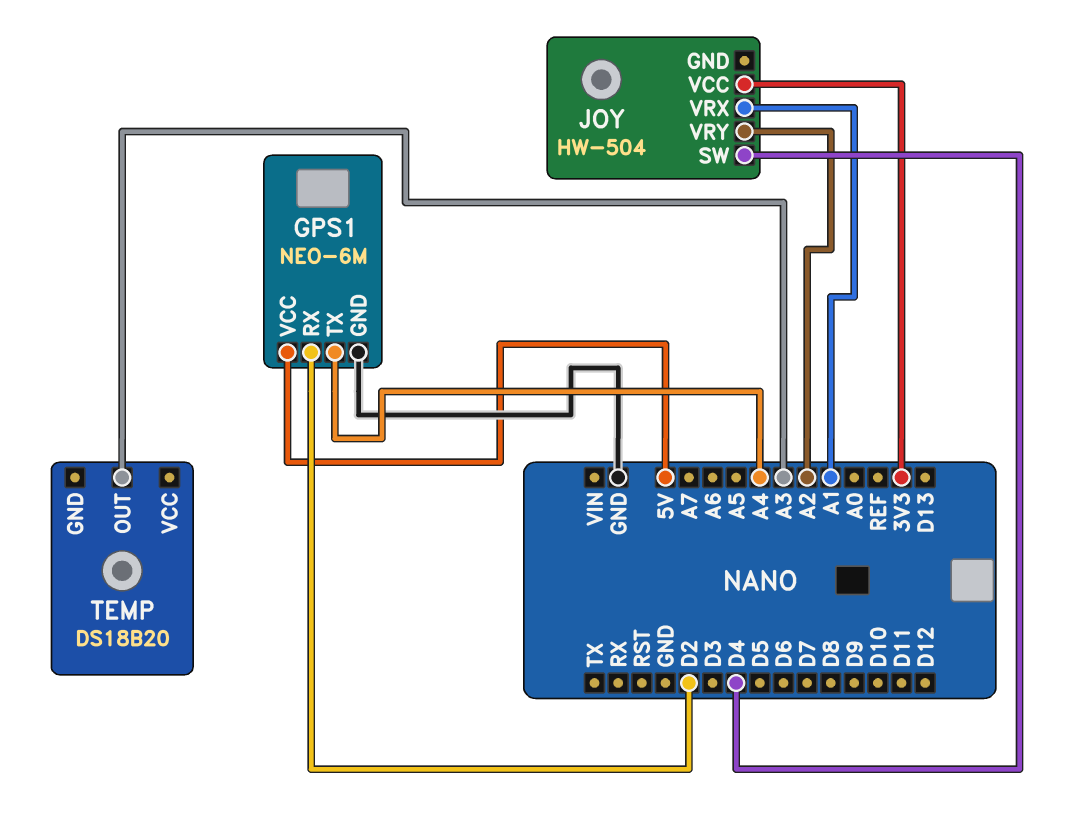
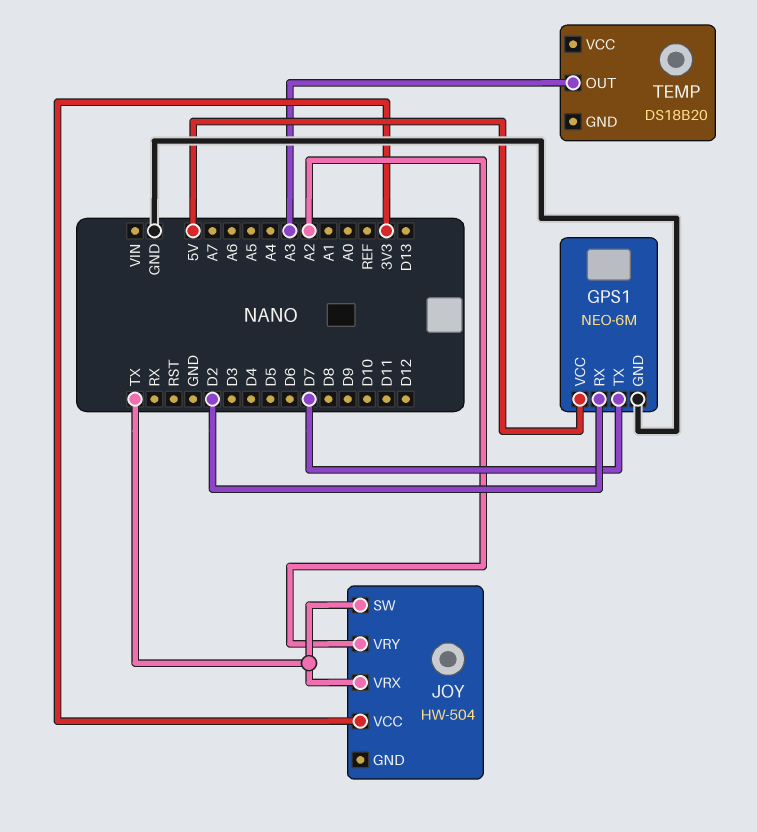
GPS1 pin TX: A4 -> D7
JOY pin SW: D4 -> TX
JOY pin VRX: A1 -> TX

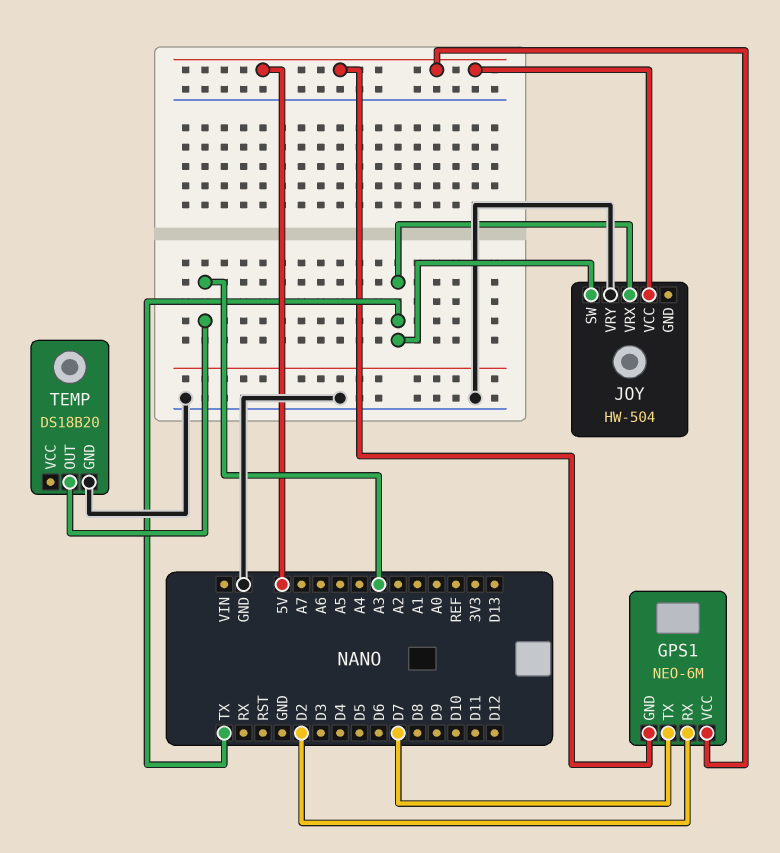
GPS1 pin GND: GND -> 5V
JOY pin VCC: 3V3 -> 5V
JOY pin VRY: A2 -> GND
TEMP pin GND: none -> GND

